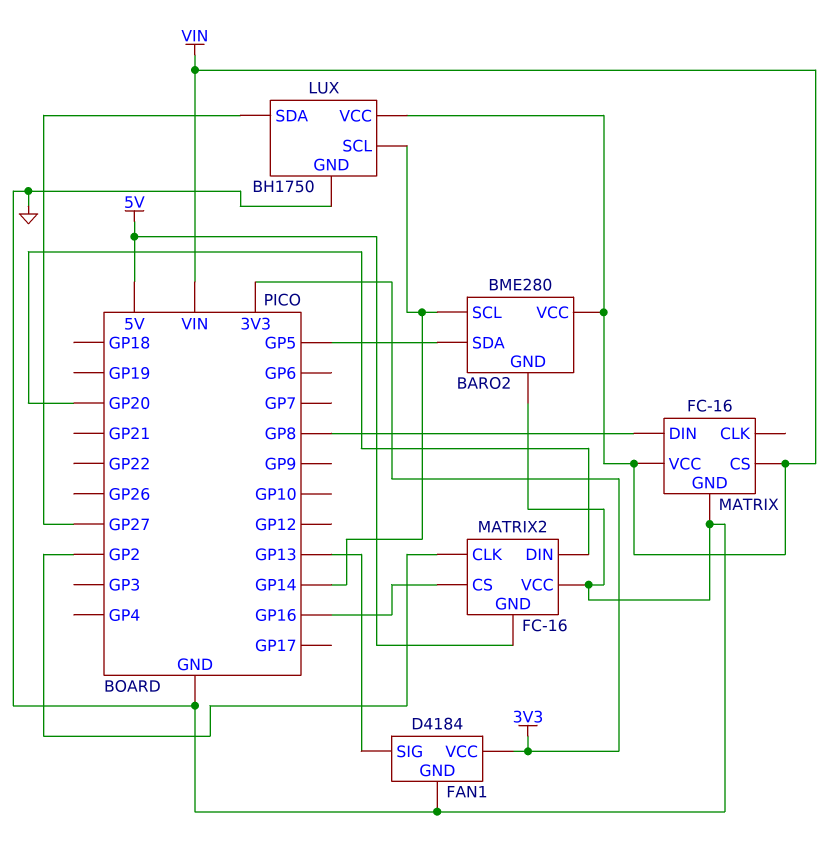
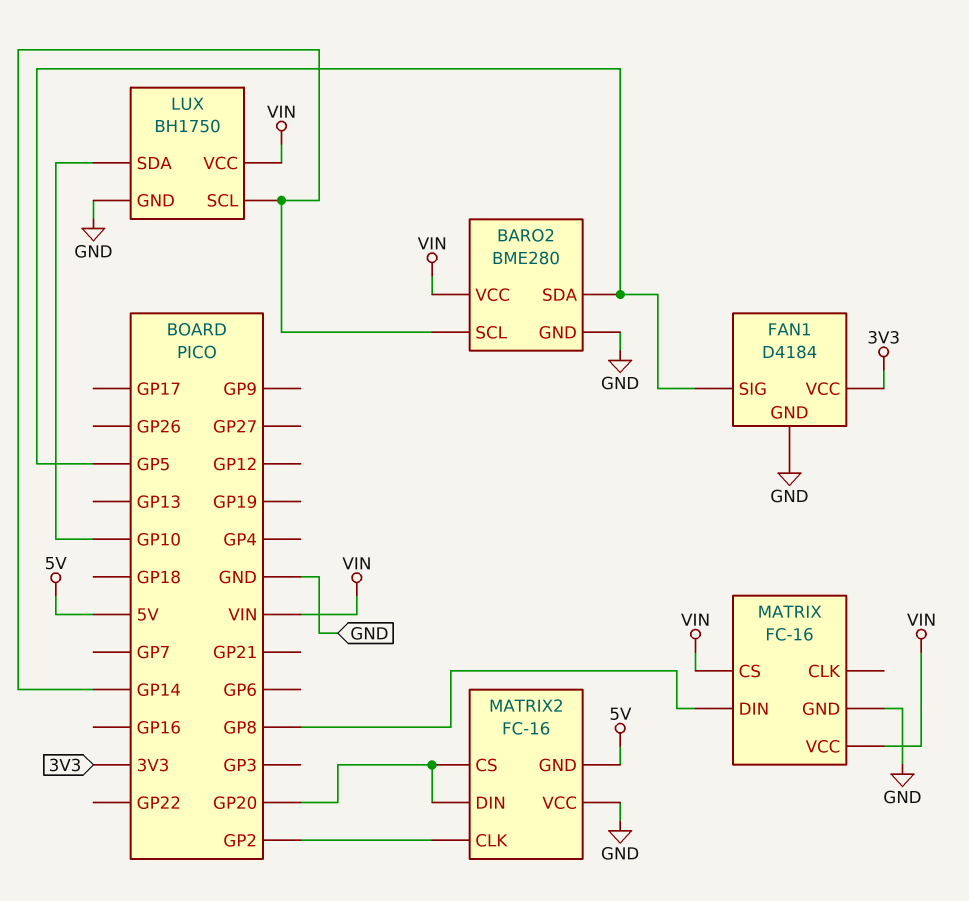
FAN1 pin SIG: GP13 -> GP5
LUX pin SDA: GP27 -> GP10
MATRIX2 pin CS: GP16 -> GP20

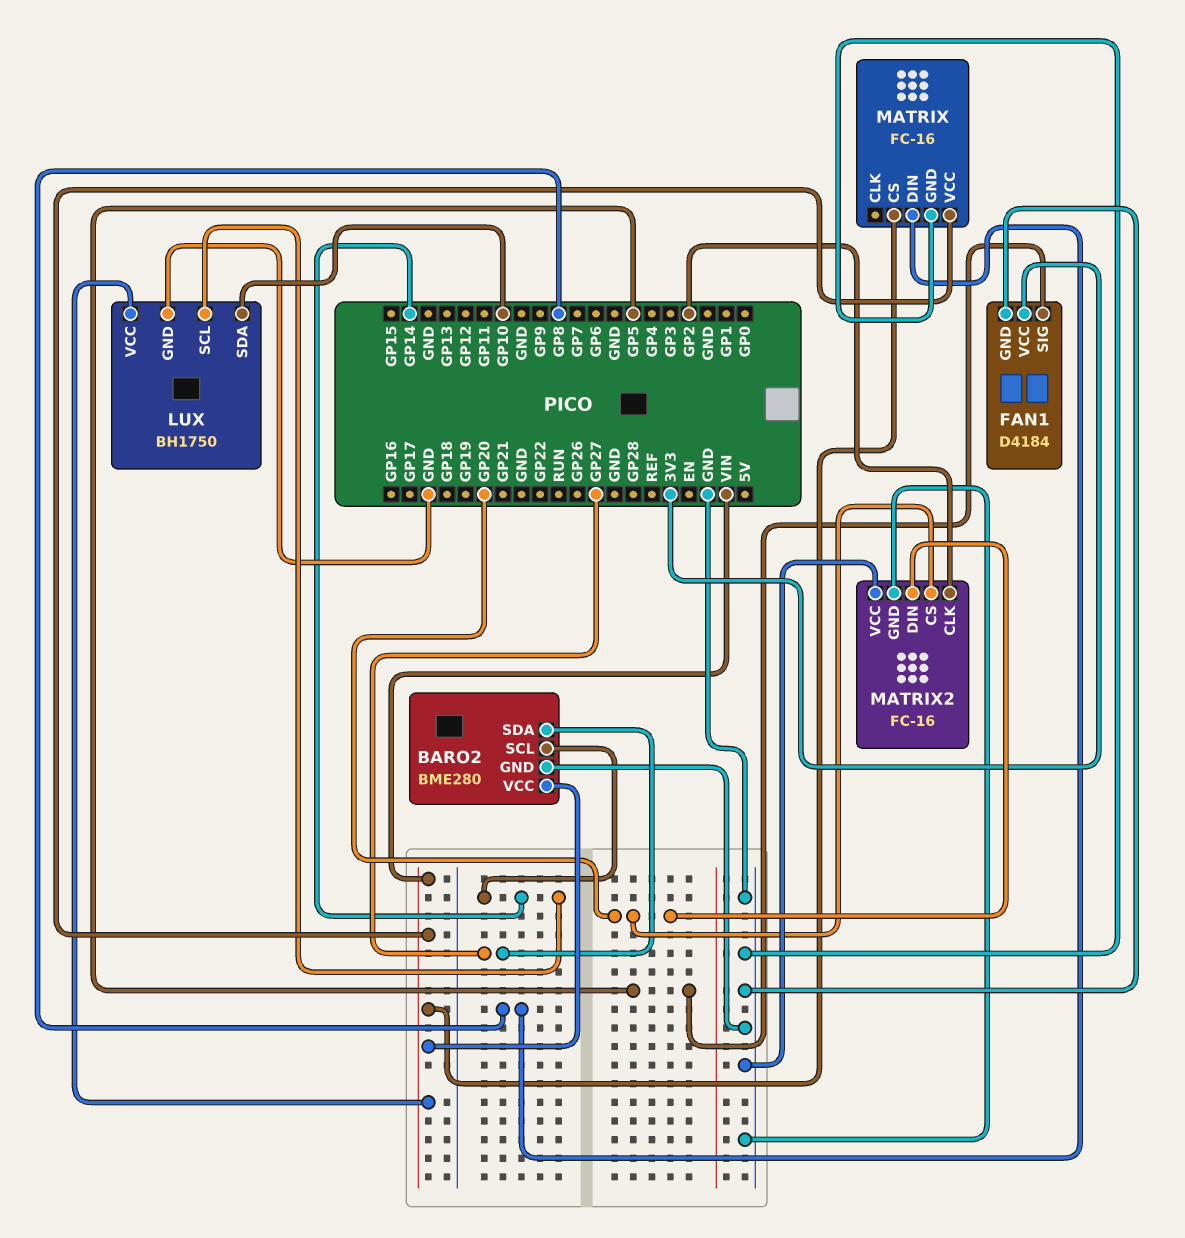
BARO2 pin SDA: GP5 -> GP27
MATRIX2 pin GND: 5V -> GND

